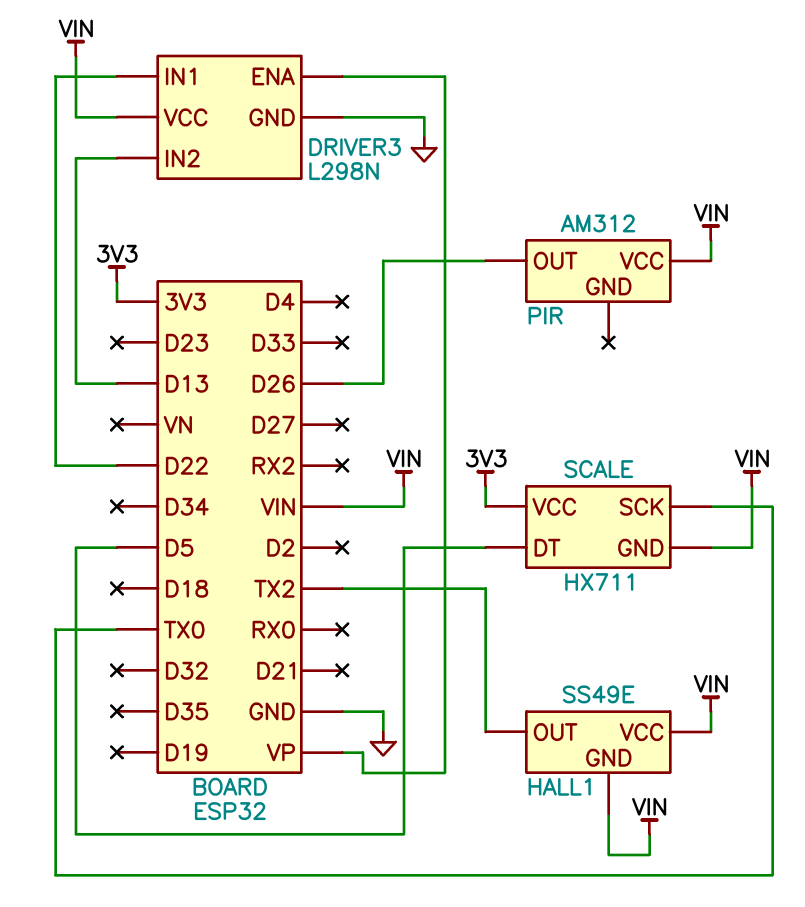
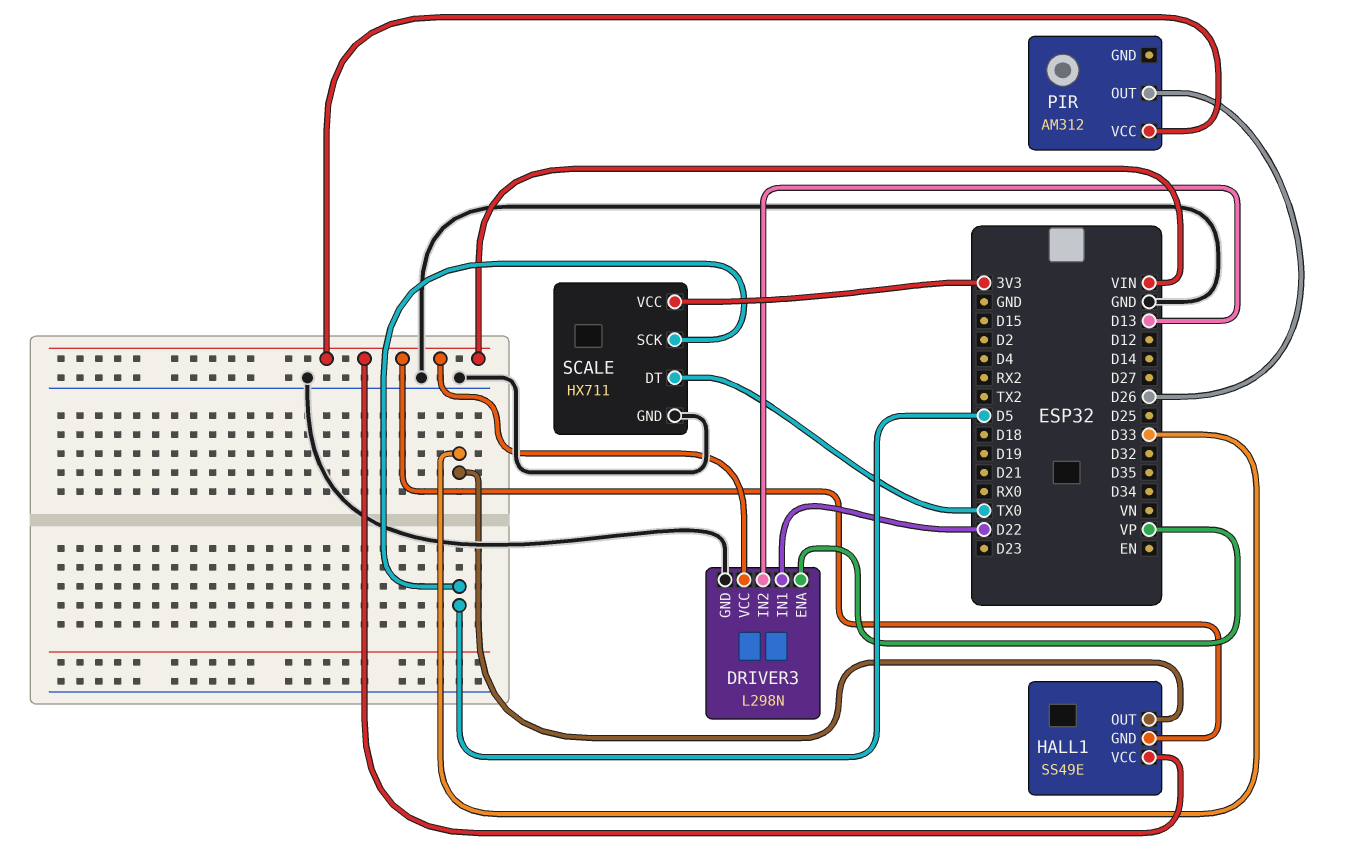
HALL1 pin OUT: TX2 -> D33
SCALE pin DT: D5 -> TX0
SCALE pin GND: VIN -> GND
SCALE pin SCK: TX0 -> D5

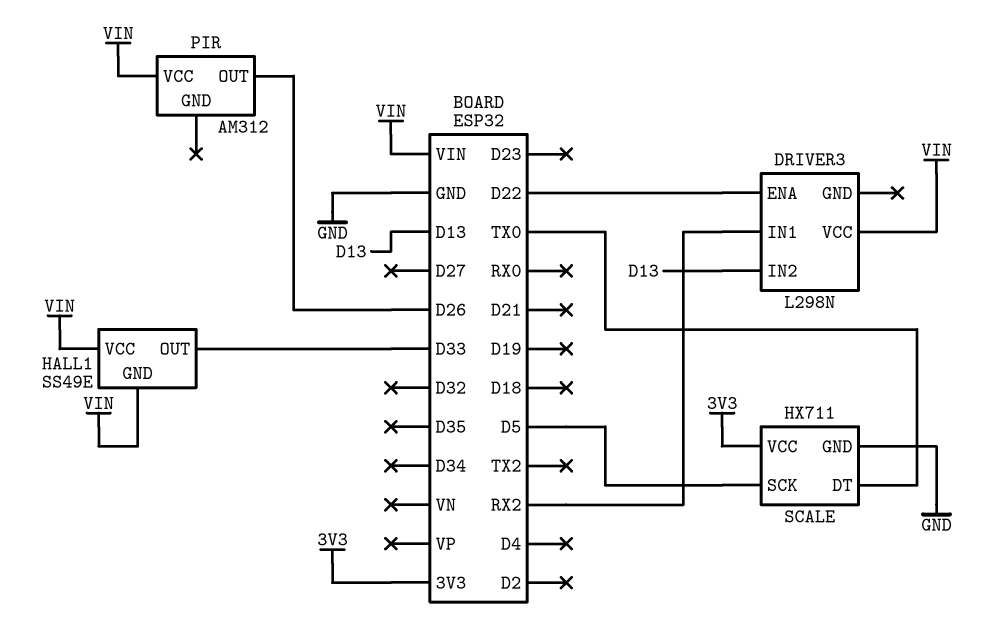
DRIVER3 pin ENA: VP -> D22
DRIVER3 pin GND: GND -> none
DRIVER3 pin IN1: D22 -> RX2

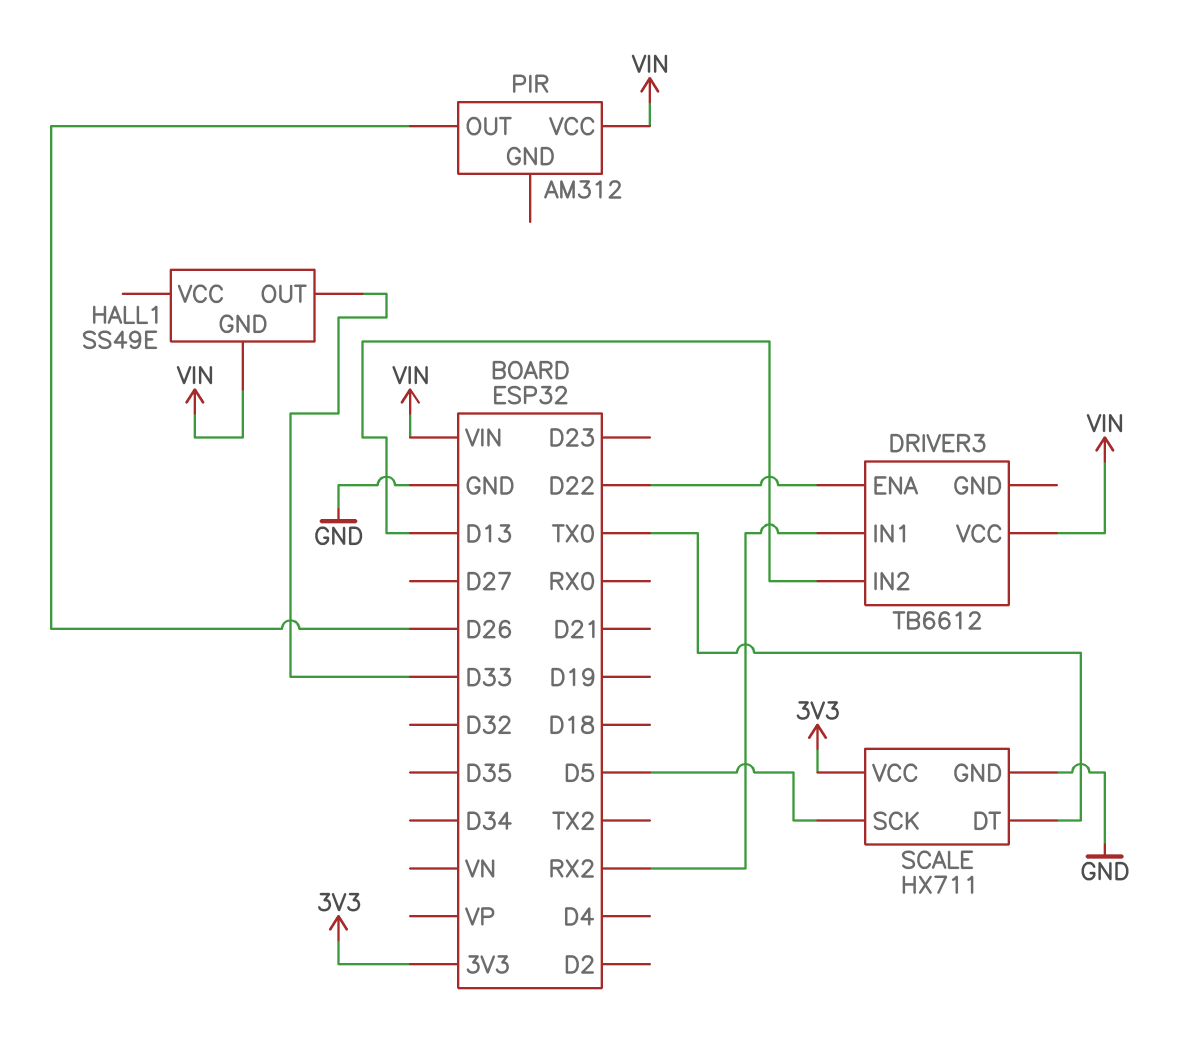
DRIVER3: L298N -> TB6612
HALL1 pin VCC: VIN -> none

